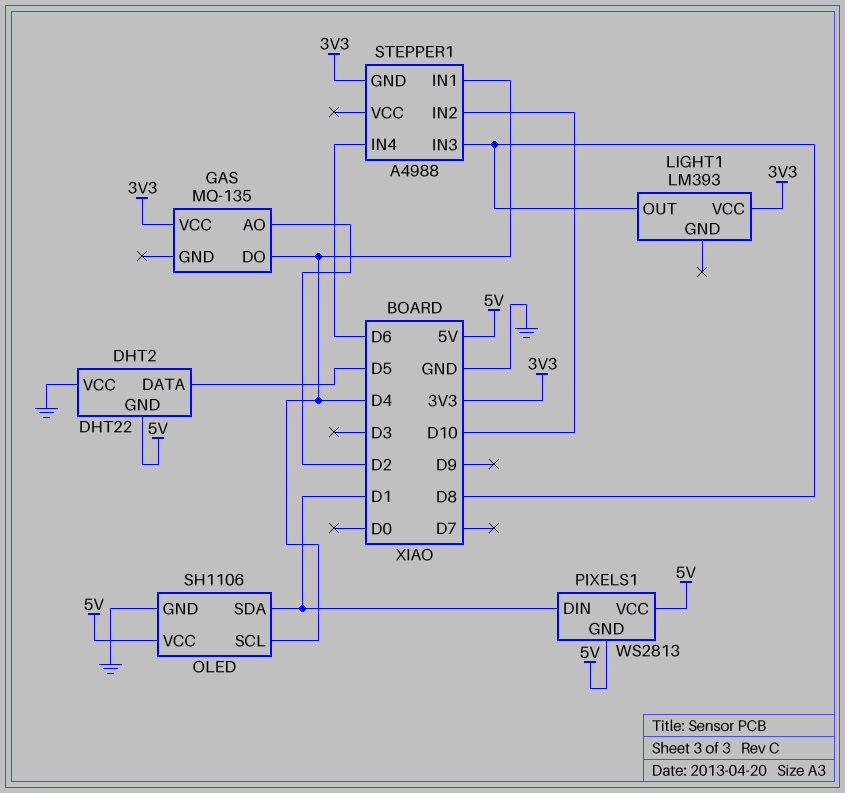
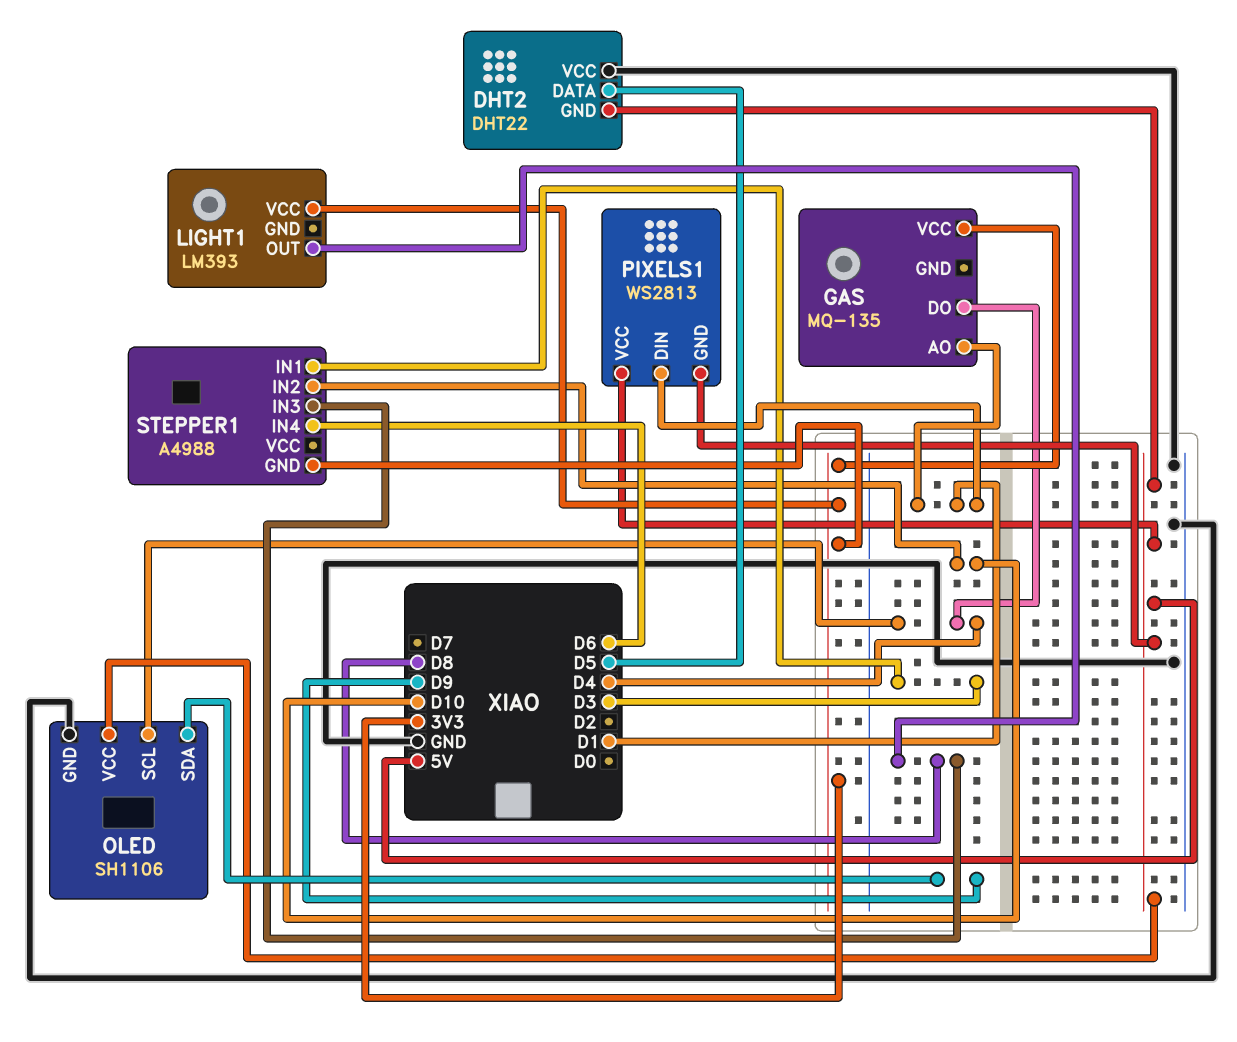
GAS pin AO: D2 -> D1
OLED pin SDA: D1 -> D9
STEPPER1 pin IN1: D4 -> D3

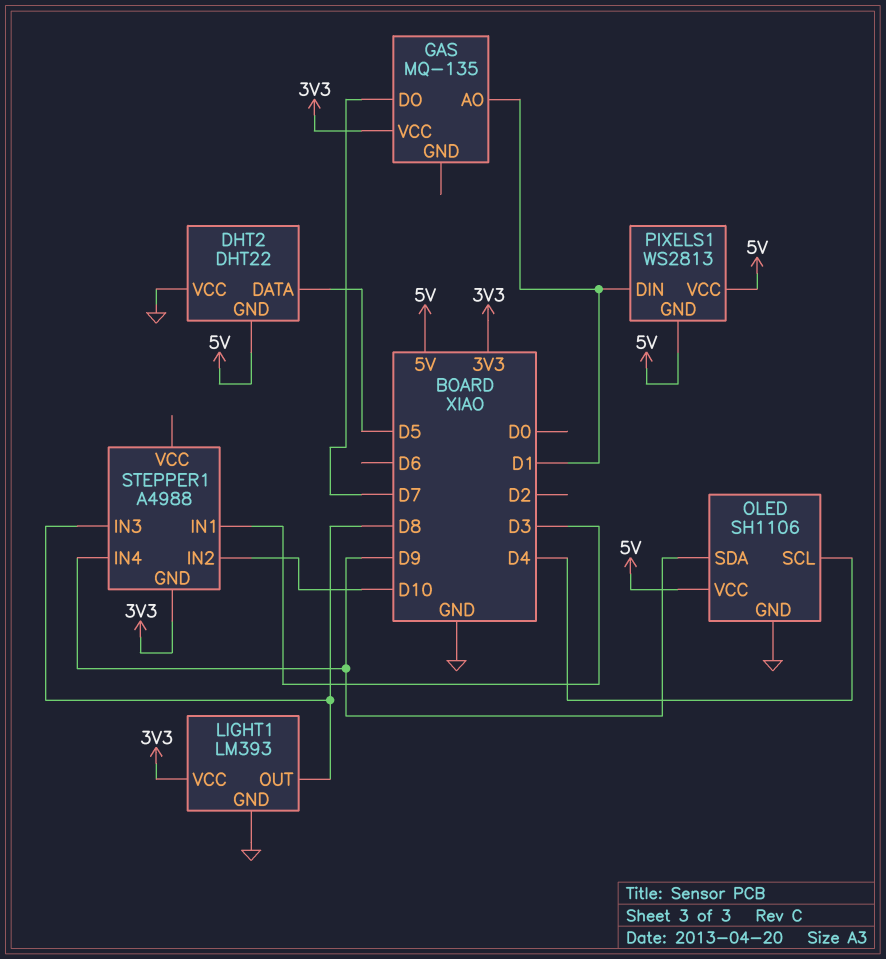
GAS pin DO: D4 -> D7
LIGHT1 pin GND: none -> GND
STEPPER1 pin IN4: D6 -> D9

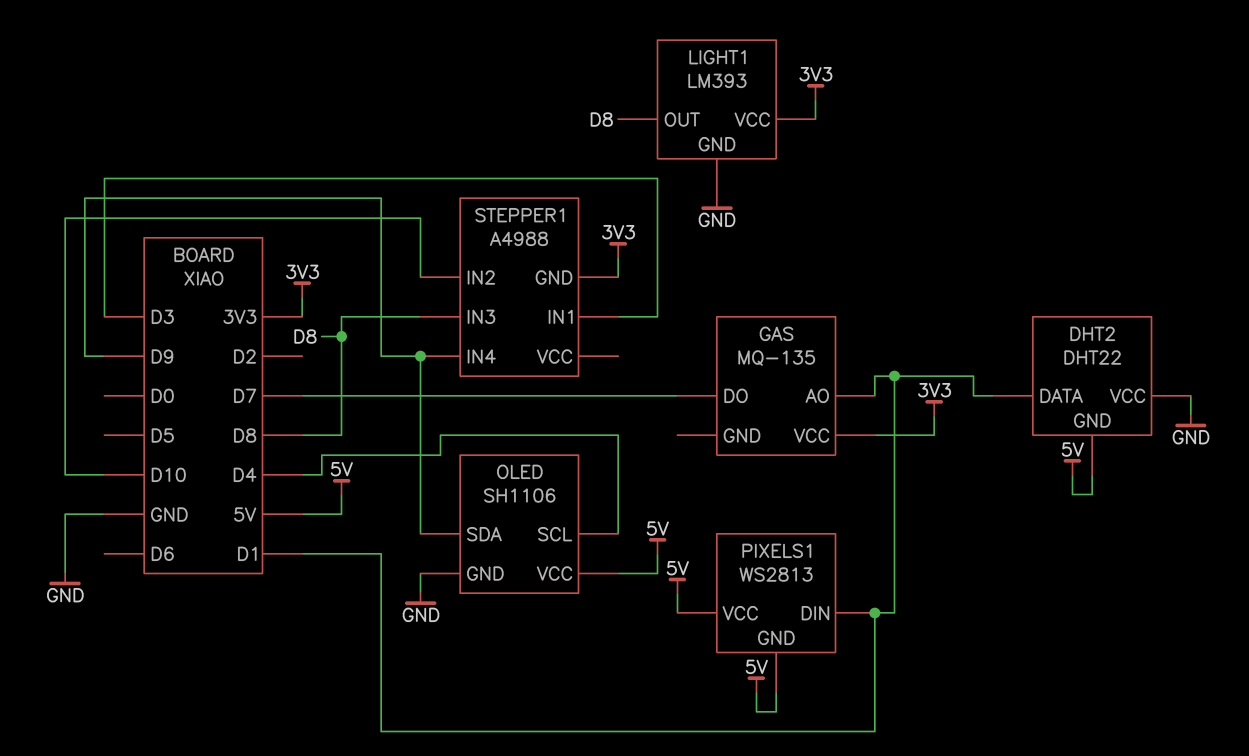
DHT2 pin DATA: D5 -> D1

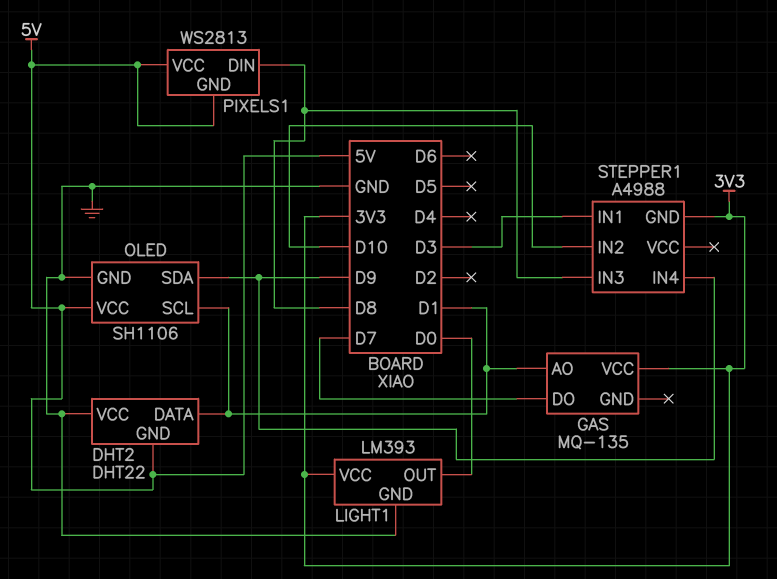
LIGHT1 pin OUT: D8 -> D0
OLED pin SCL: D4 -> D1
PIXELS1 pin DIN: D1 -> D8

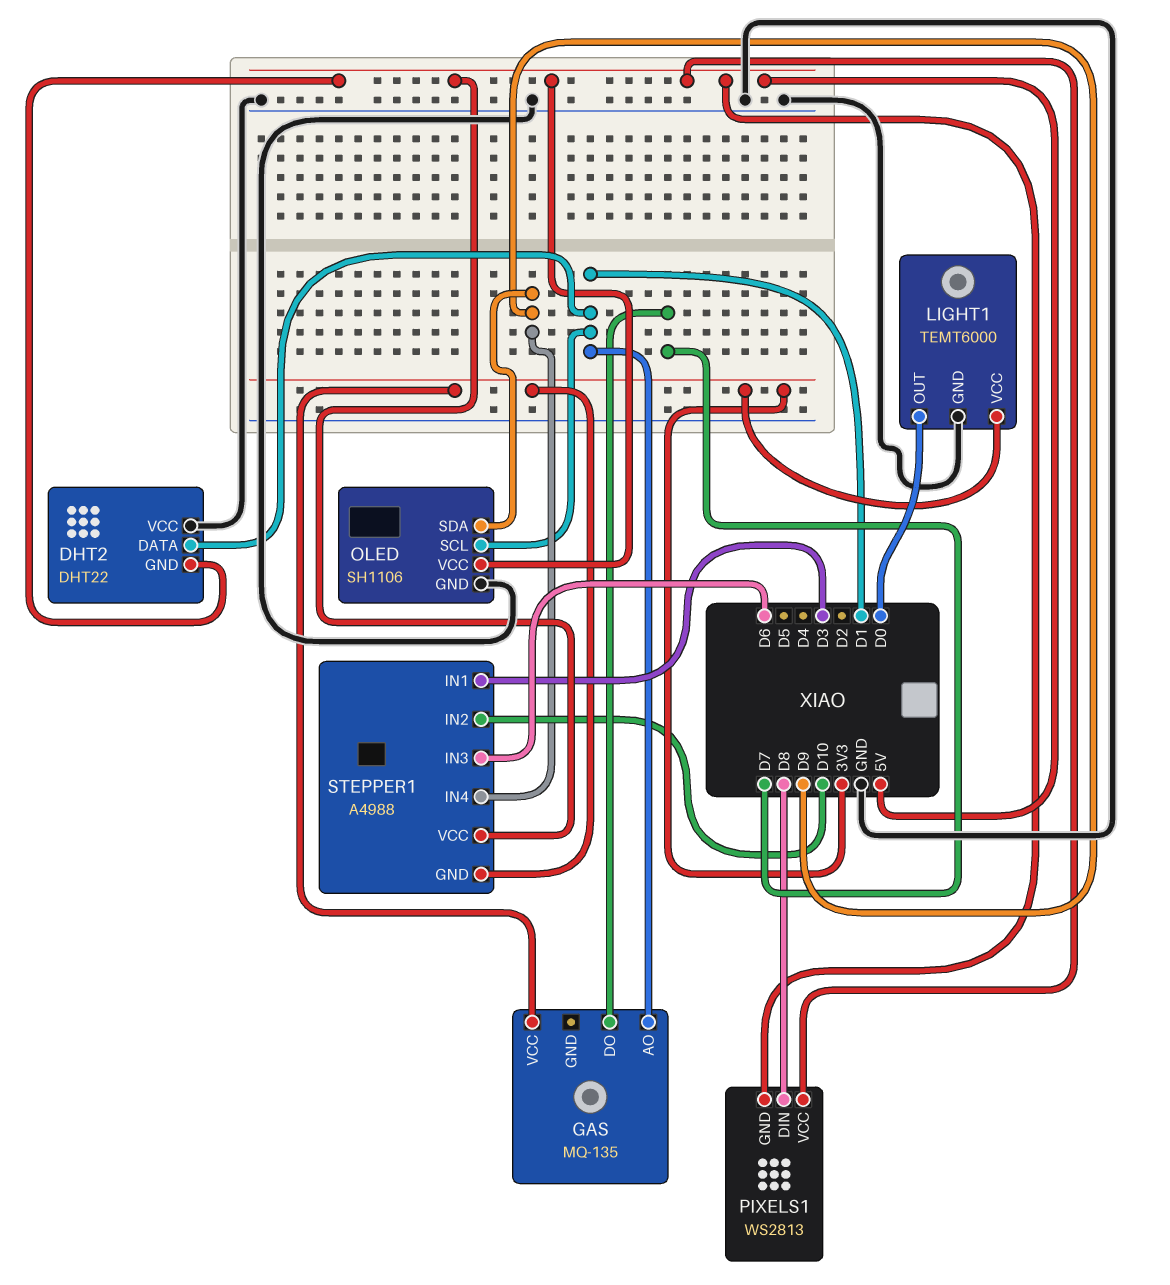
LIGHT1: LM393 -> TEMT6000
STEPPER1 pin IN3: D8 -> D6
STEPPER1 pin VCC: none -> 5V

